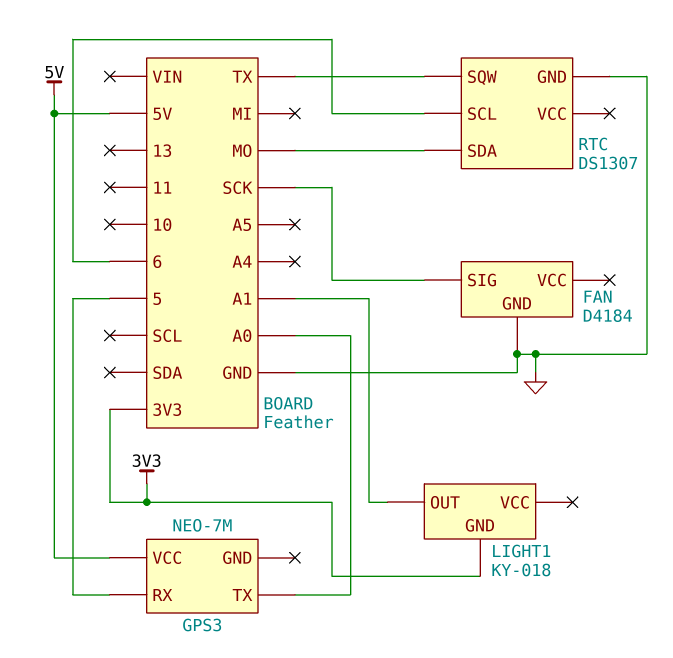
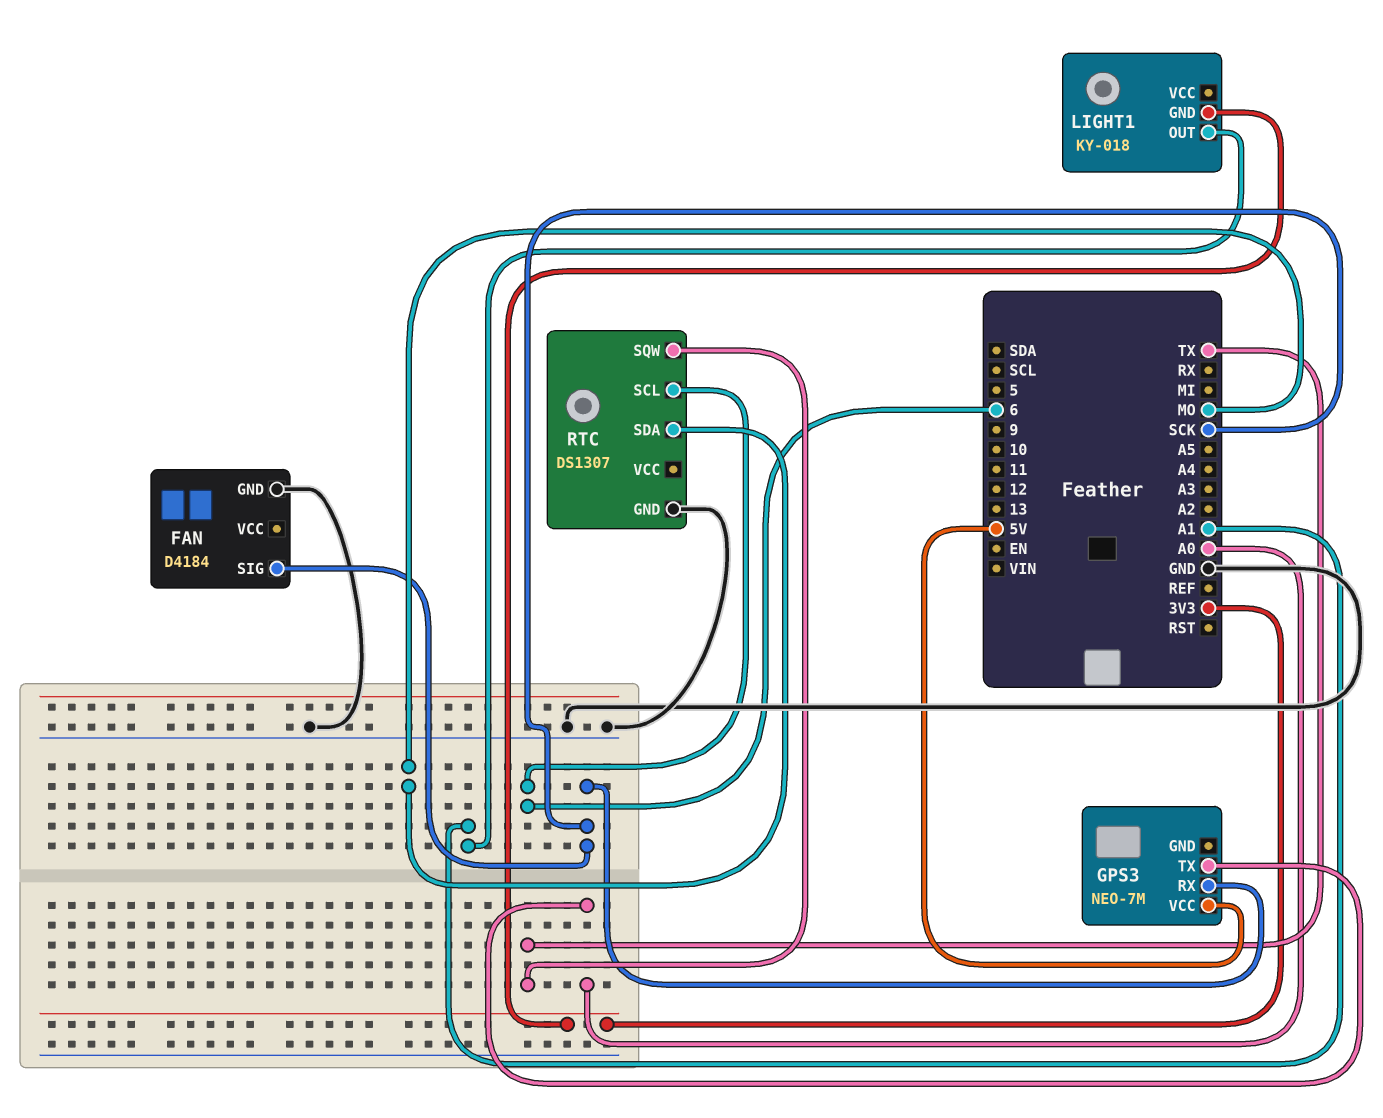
GPS3 pin RX: 5 -> SCK

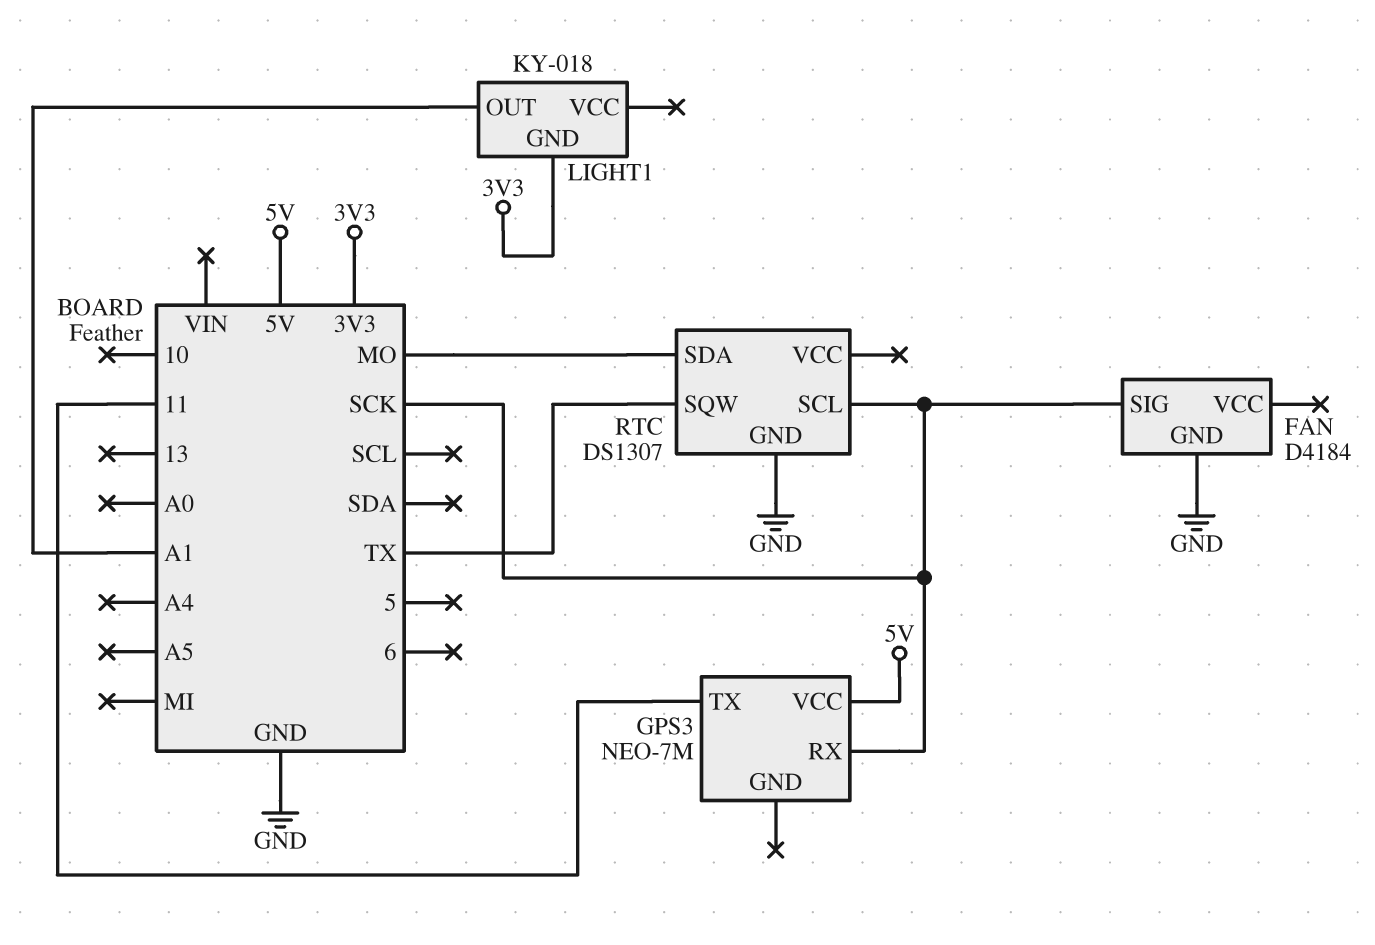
GPS3 pin TX: A0 -> 11
RTC pin SCL: 6 -> SCK

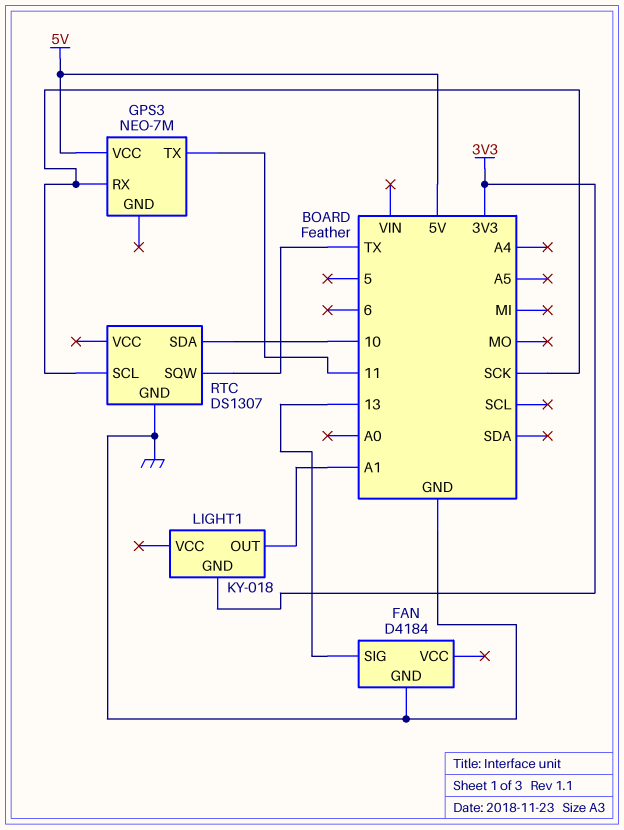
FAN pin SIG: SCK -> 13
RTC pin SDA: MO -> 10

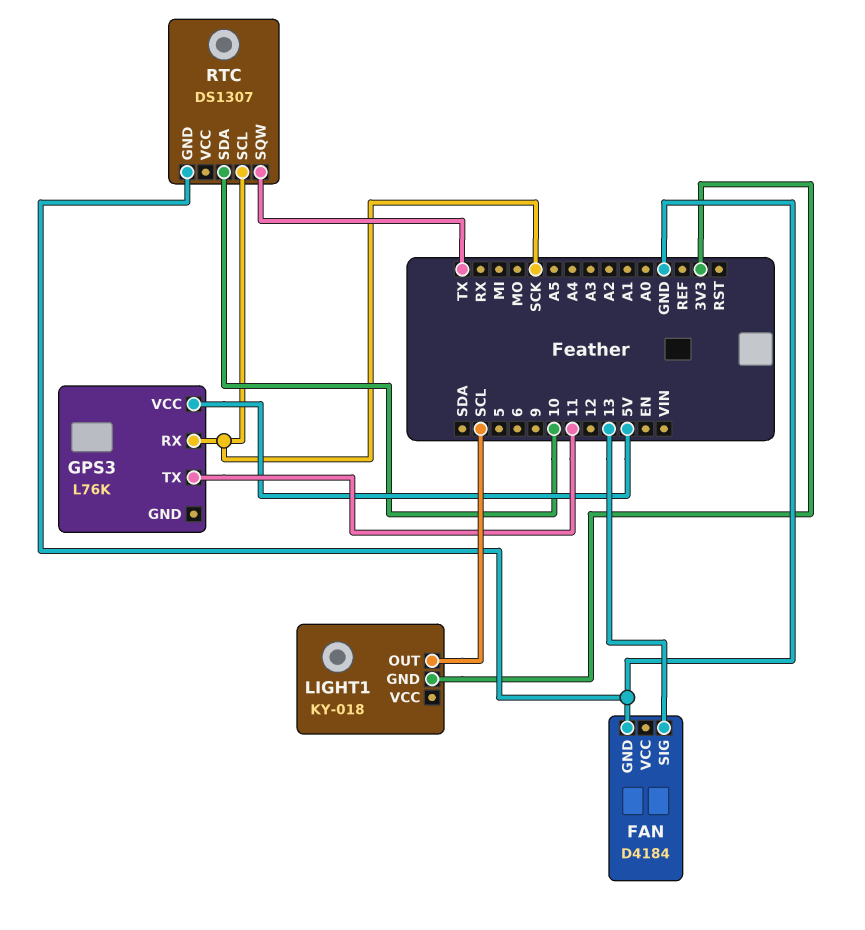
GPS3: NEO-7M -> L76K
LIGHT1 pin OUT: A1 -> SCL

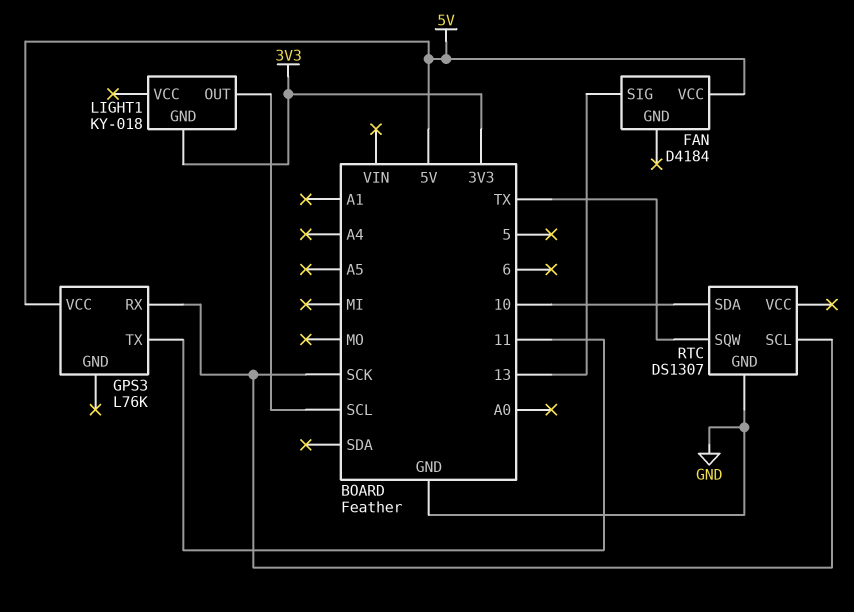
FAN pin GND: GND -> none
FAN pin VCC: none -> 5V

